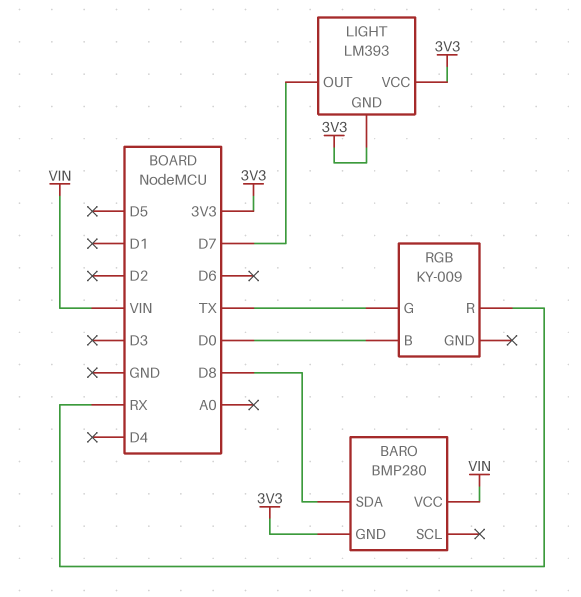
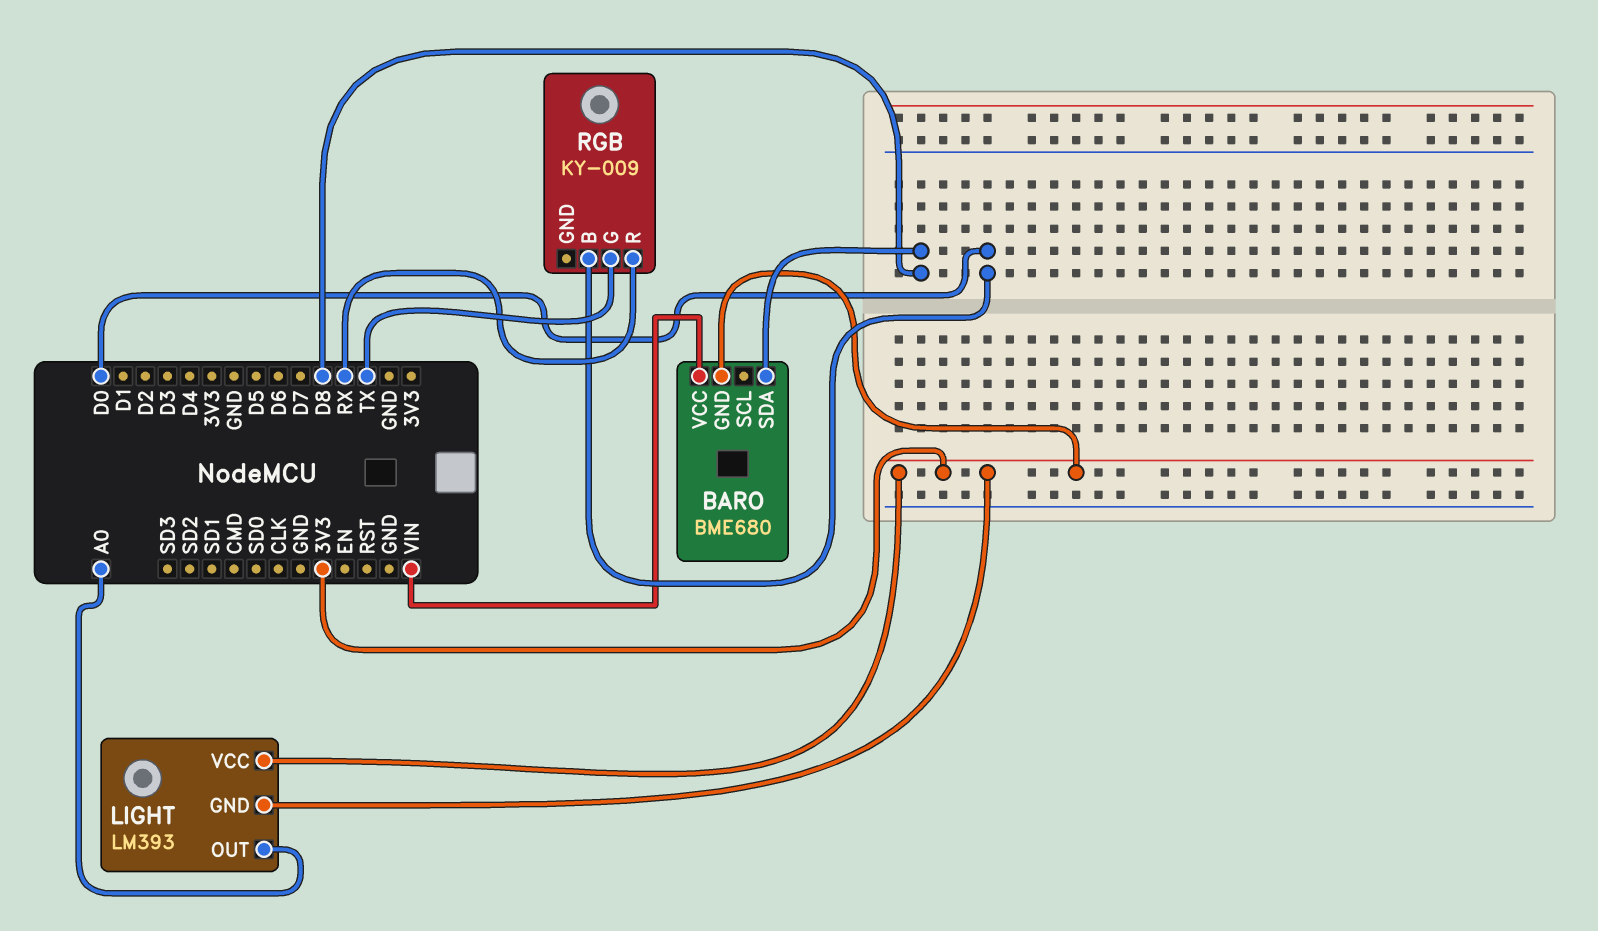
BARO: BMP280 -> BME680
LIGHT pin OUT: D7 -> A0

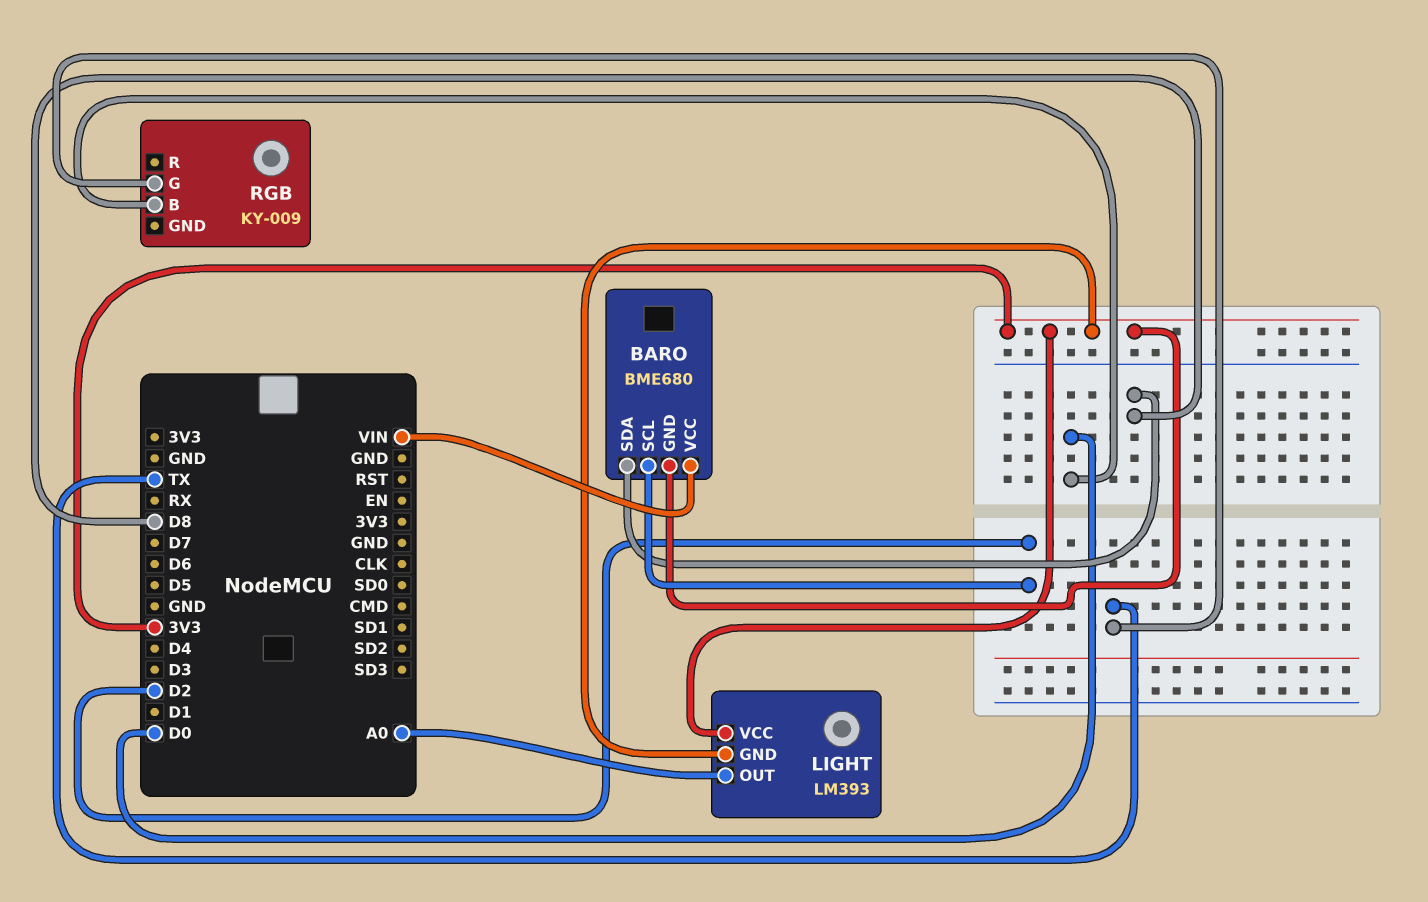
BARO pin SCL: none -> D2
RGB pin R: RX -> none

